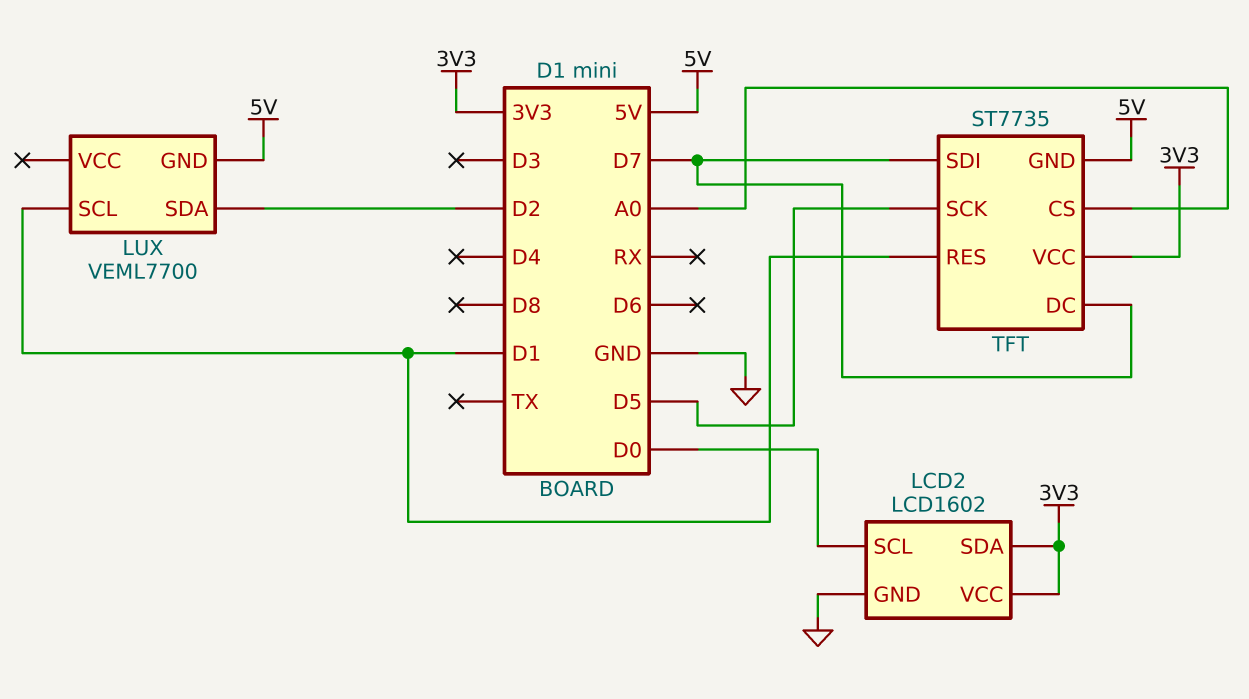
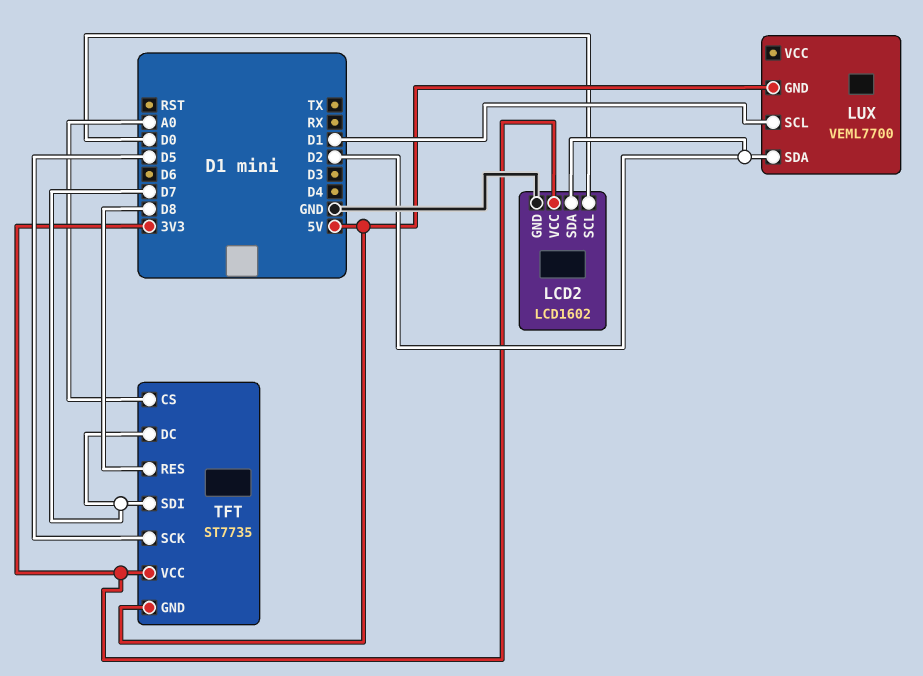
LCD2 pin SDA: 3V3 -> D2
TFT pin RES: D1 -> D8

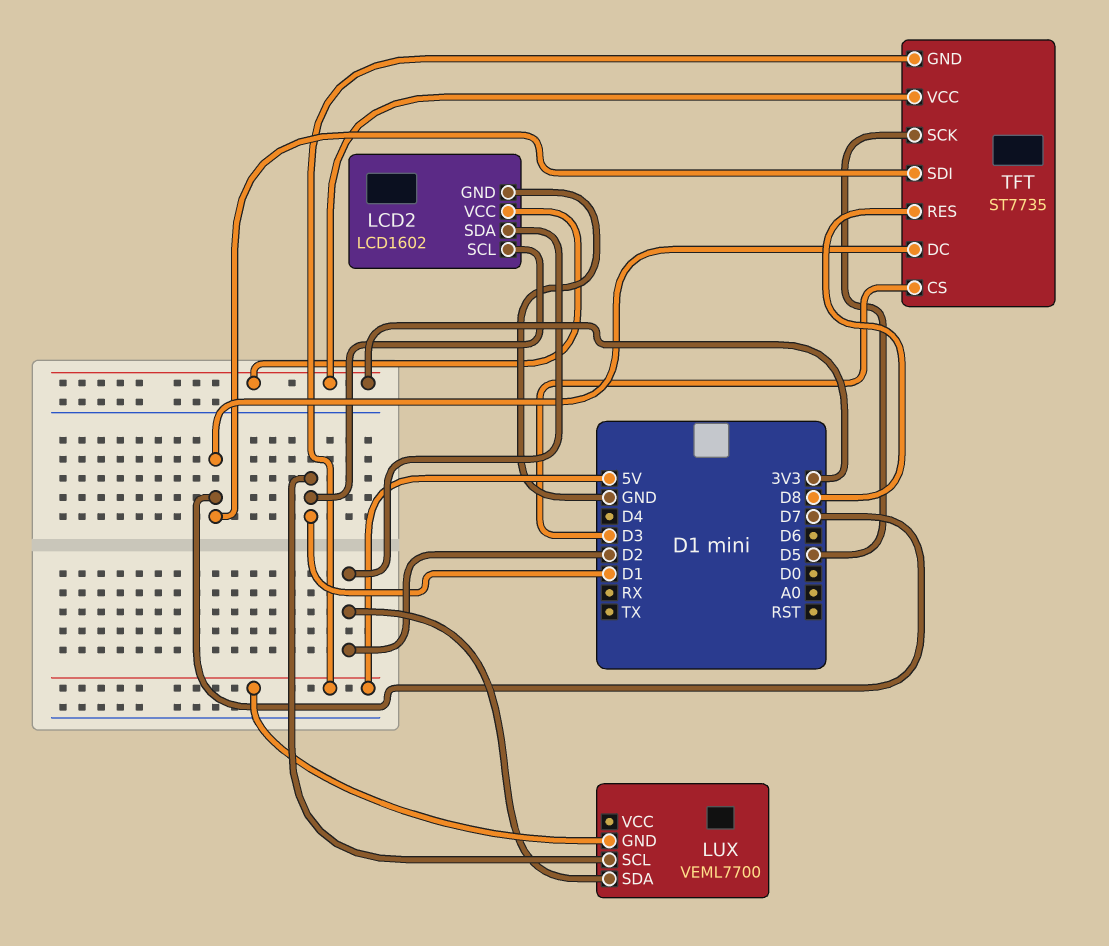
LCD2 pin SCL: D0 -> D1
TFT pin CS: A0 -> D3

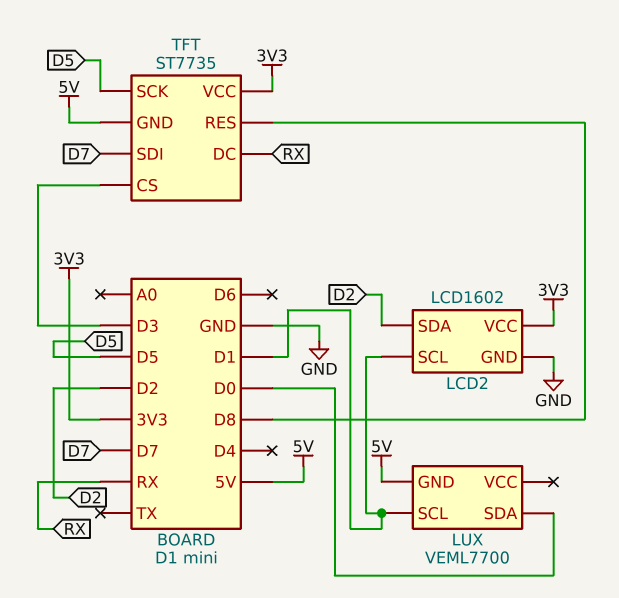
LUX pin SDA: D2 -> D0
TFT pin DC: D7 -> RX

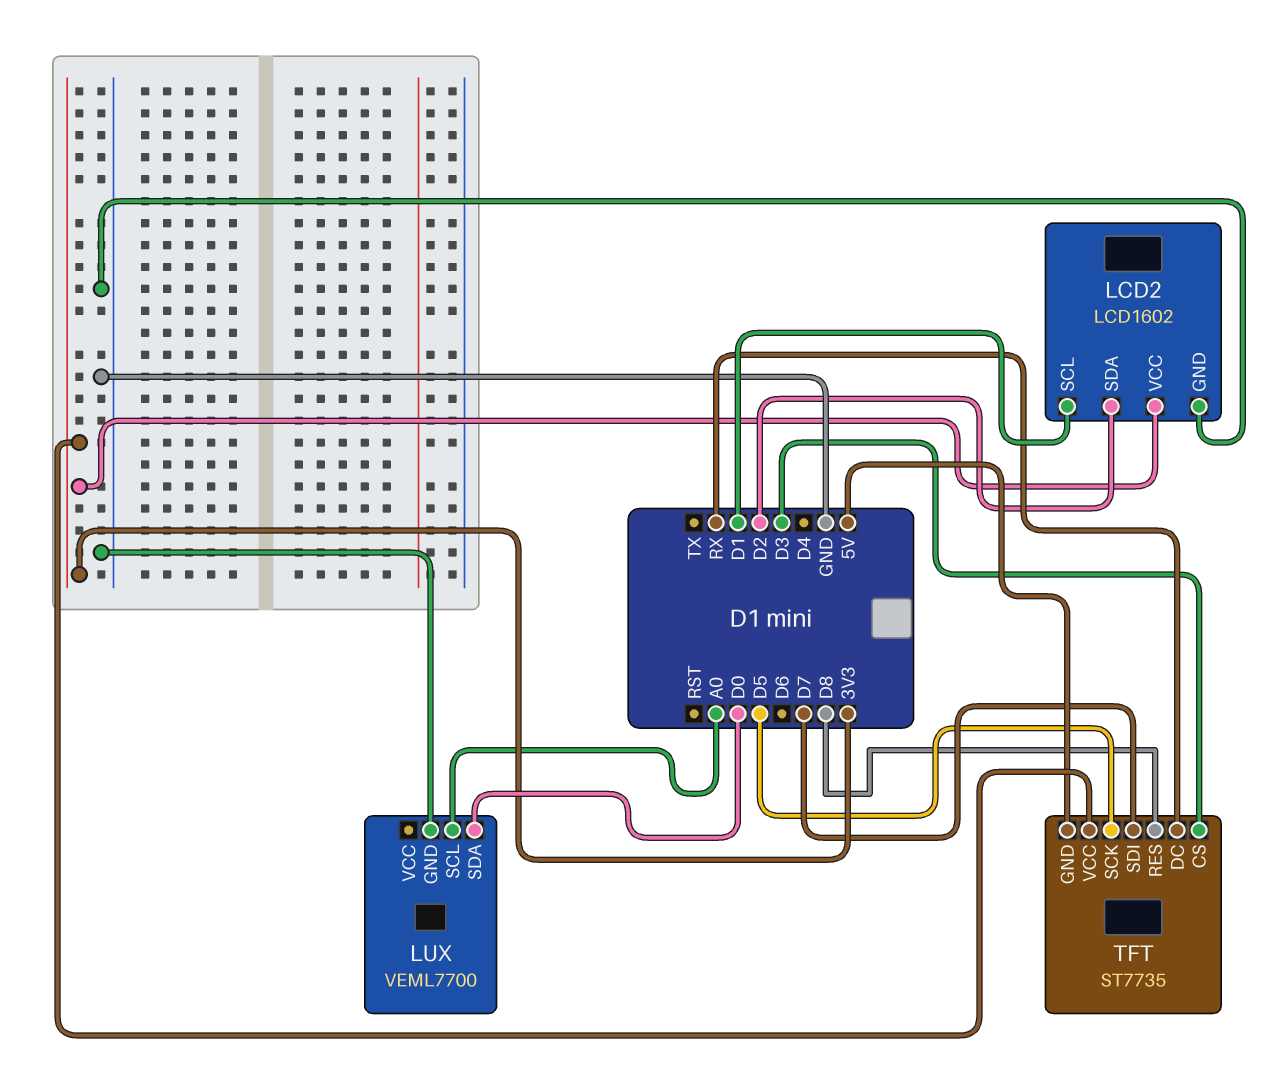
LUX pin GND: 5V -> GND
LUX pin SCL: D1 -> A0

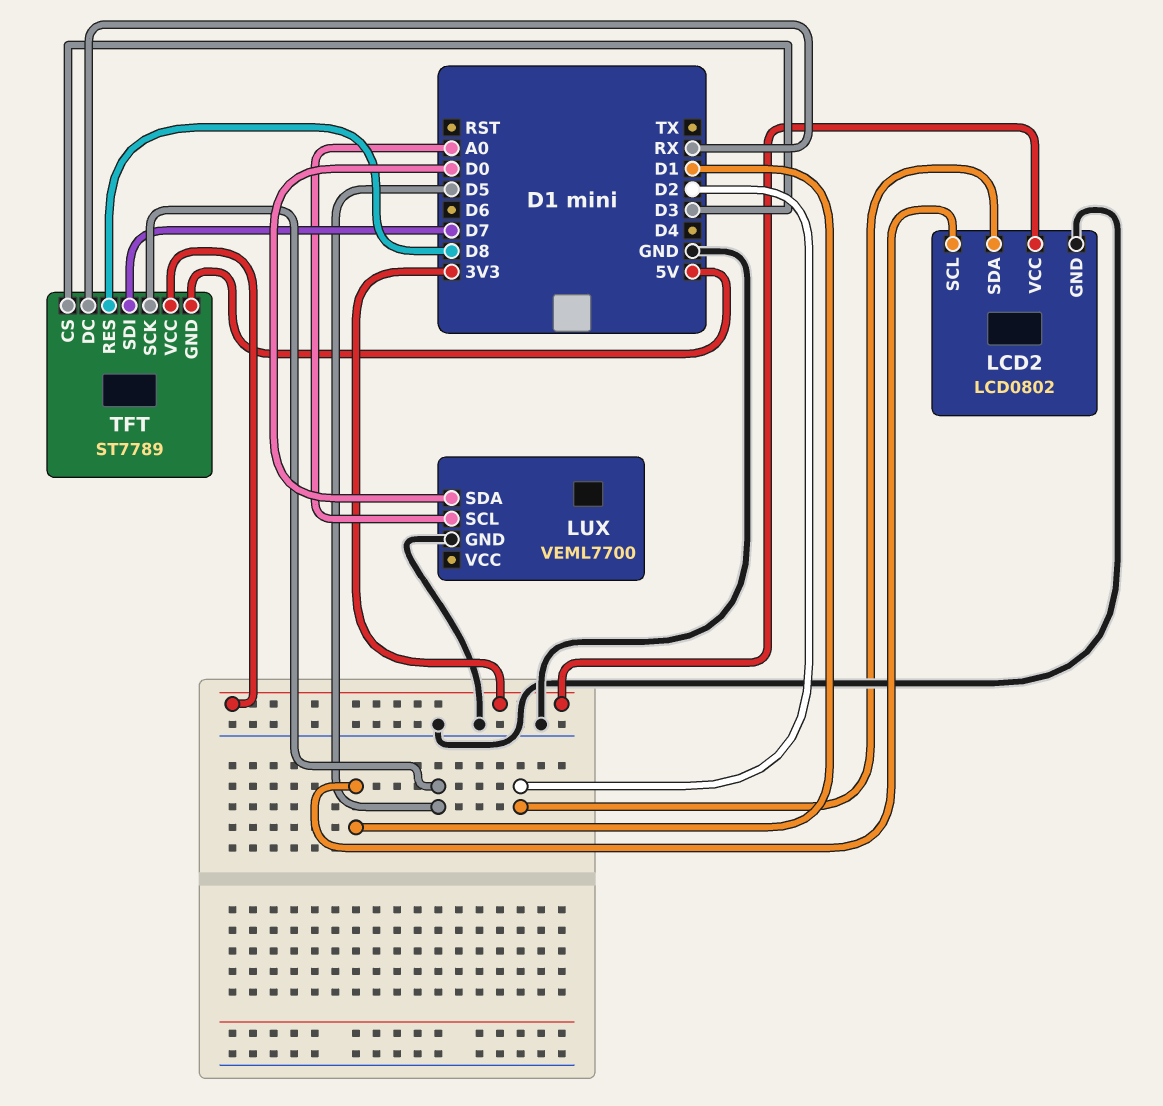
LCD2: LCD1602 -> LCD0802
TFT: ST7735 -> ST7789

